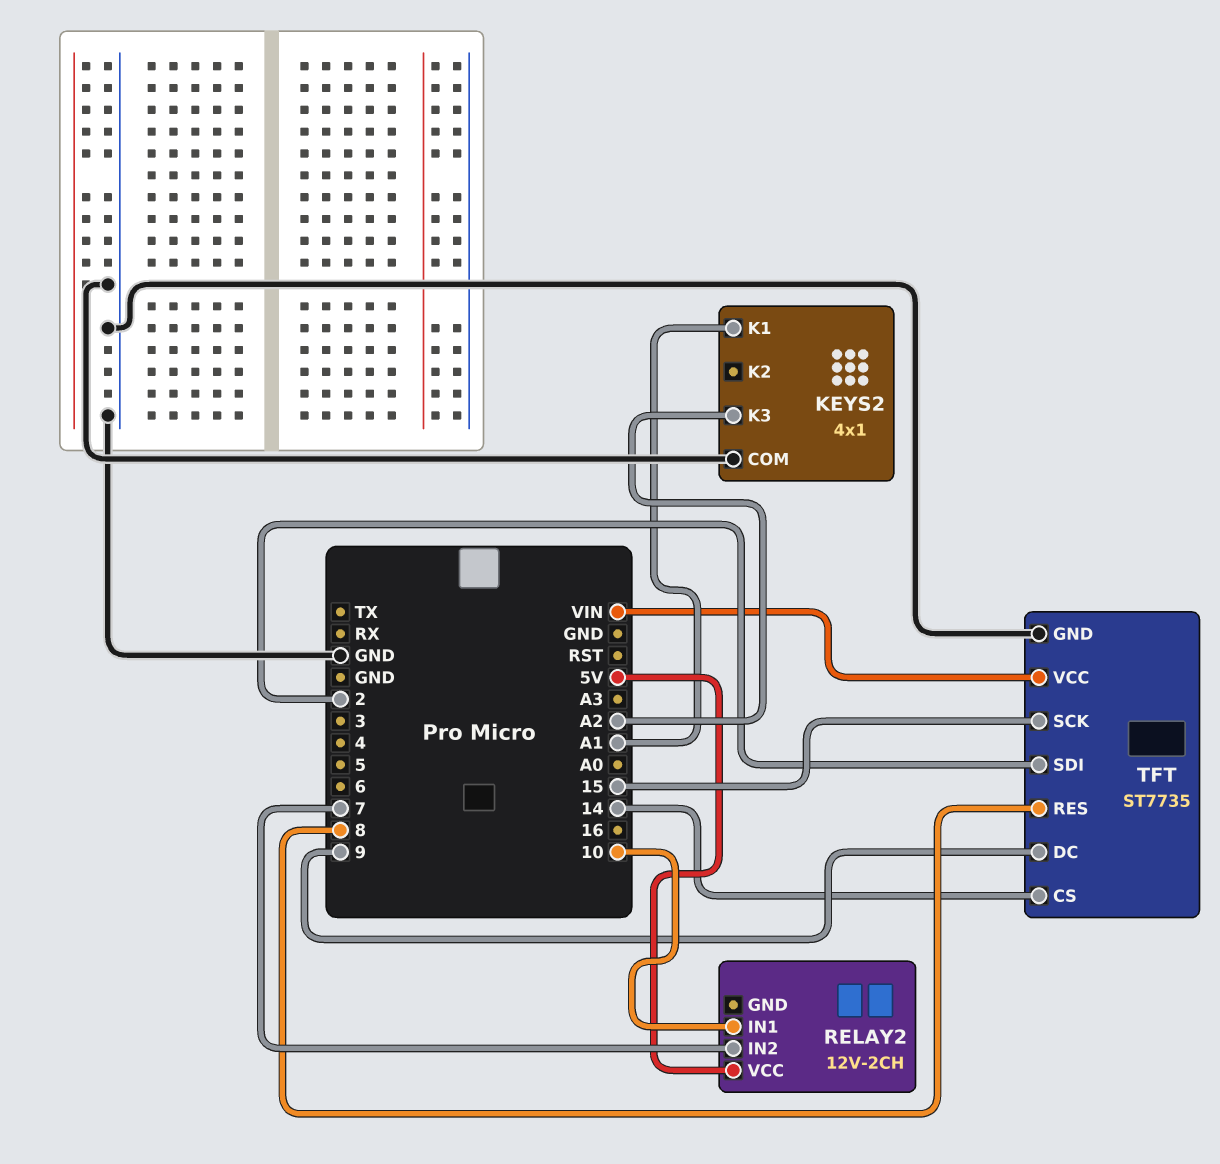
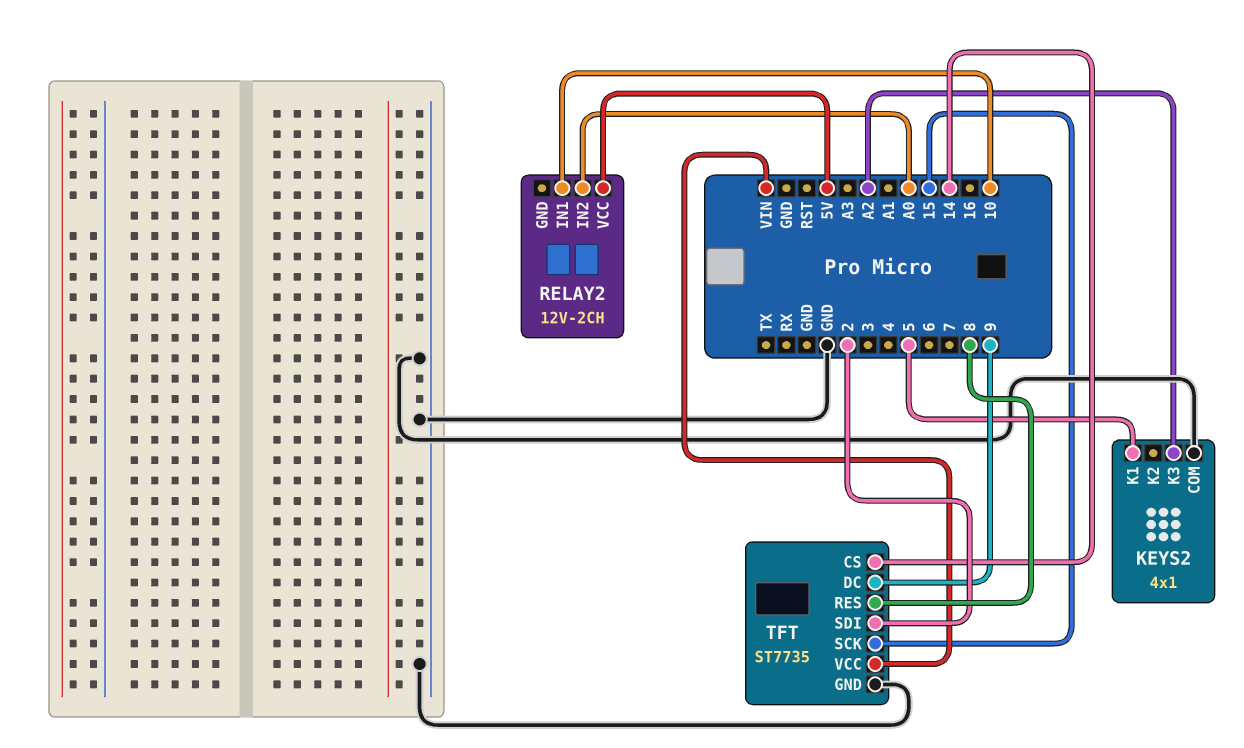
KEYS2 pin K1: A1 -> 5
RELAY2 pin IN2: 7 -> A0

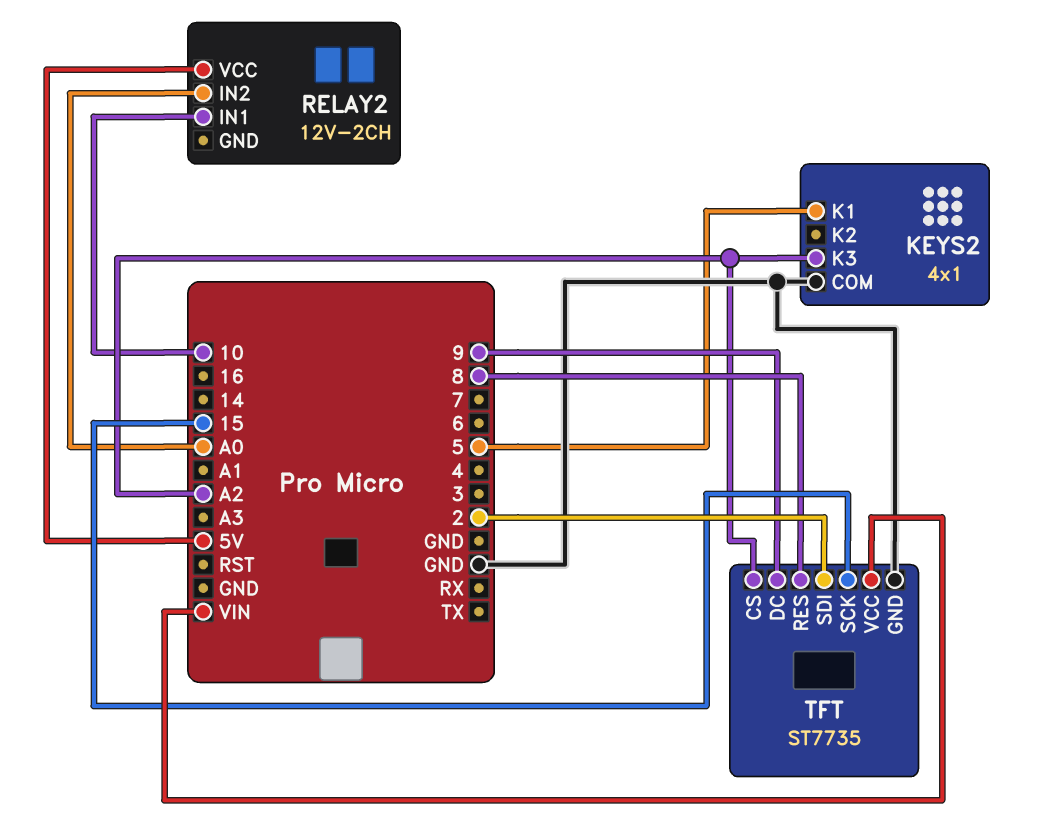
TFT pin CS: 14 -> A2

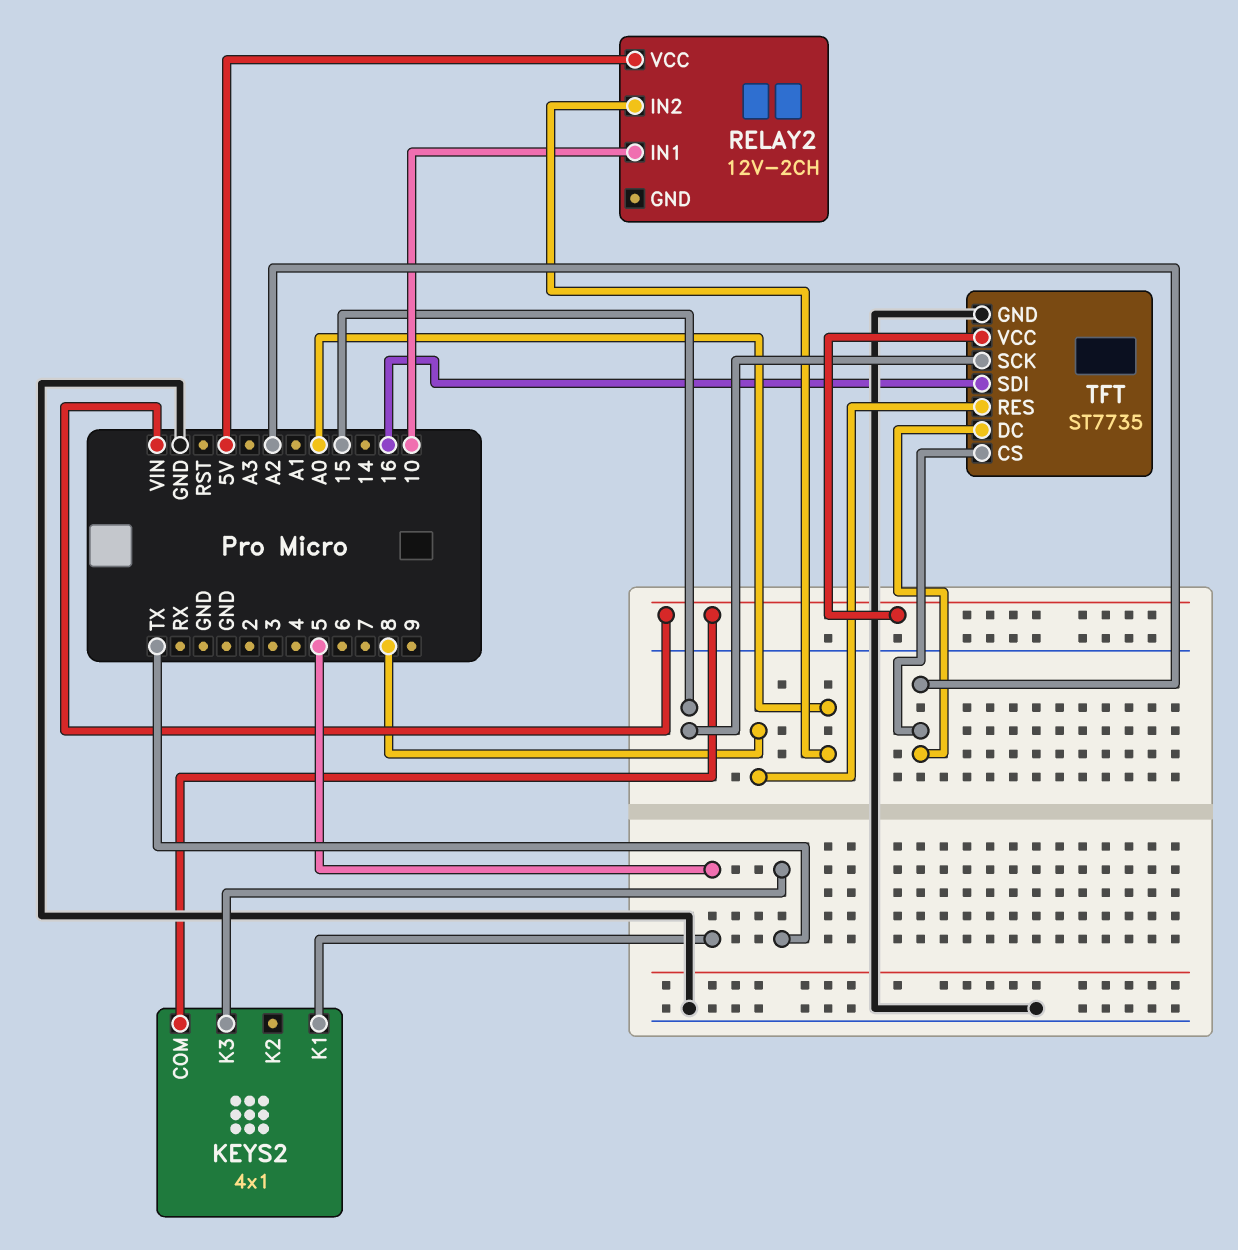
KEYS2 pin COM: GND -> VIN
KEYS2 pin K3: A2 -> TX
TFT pin DC: 9 -> A2
TFT pin SDI: 2 -> 16

